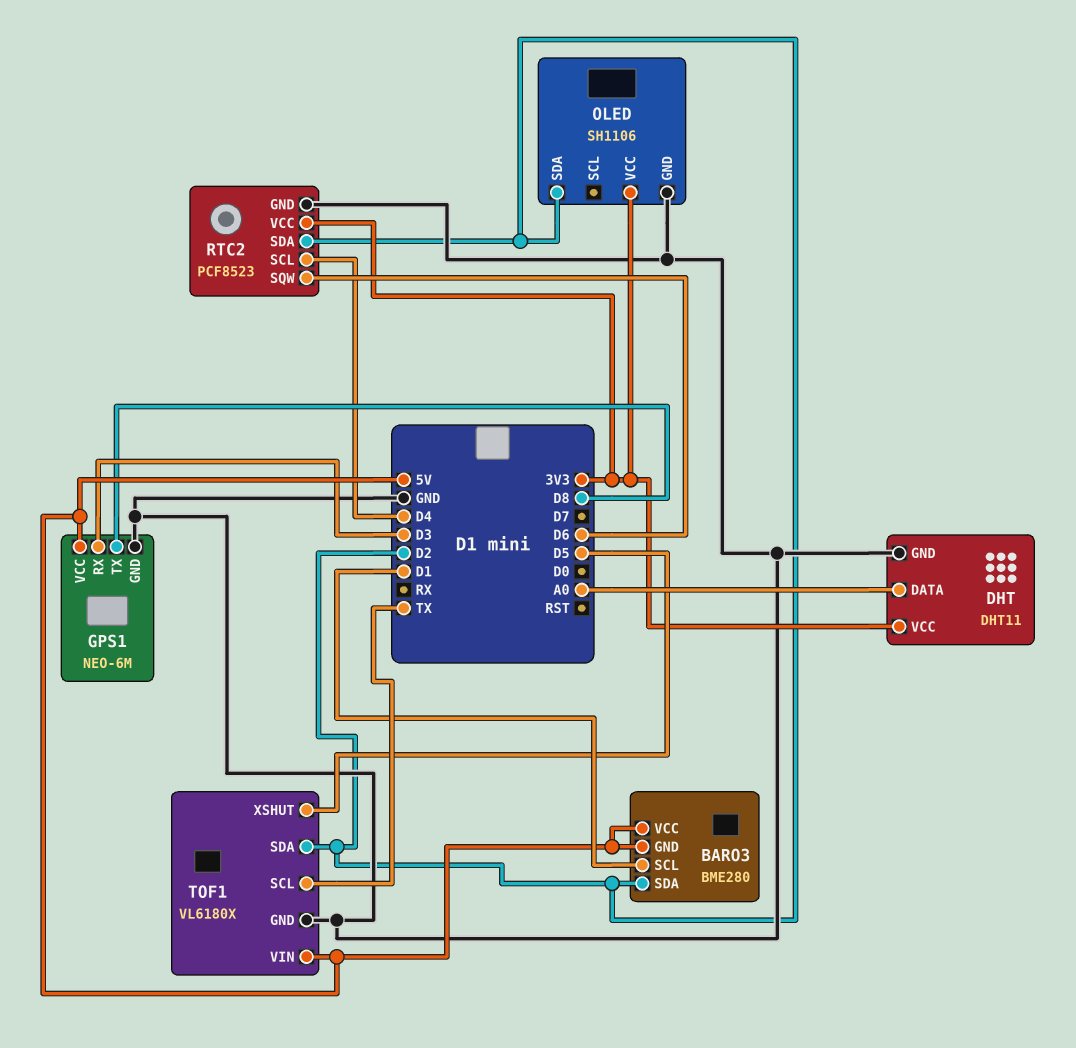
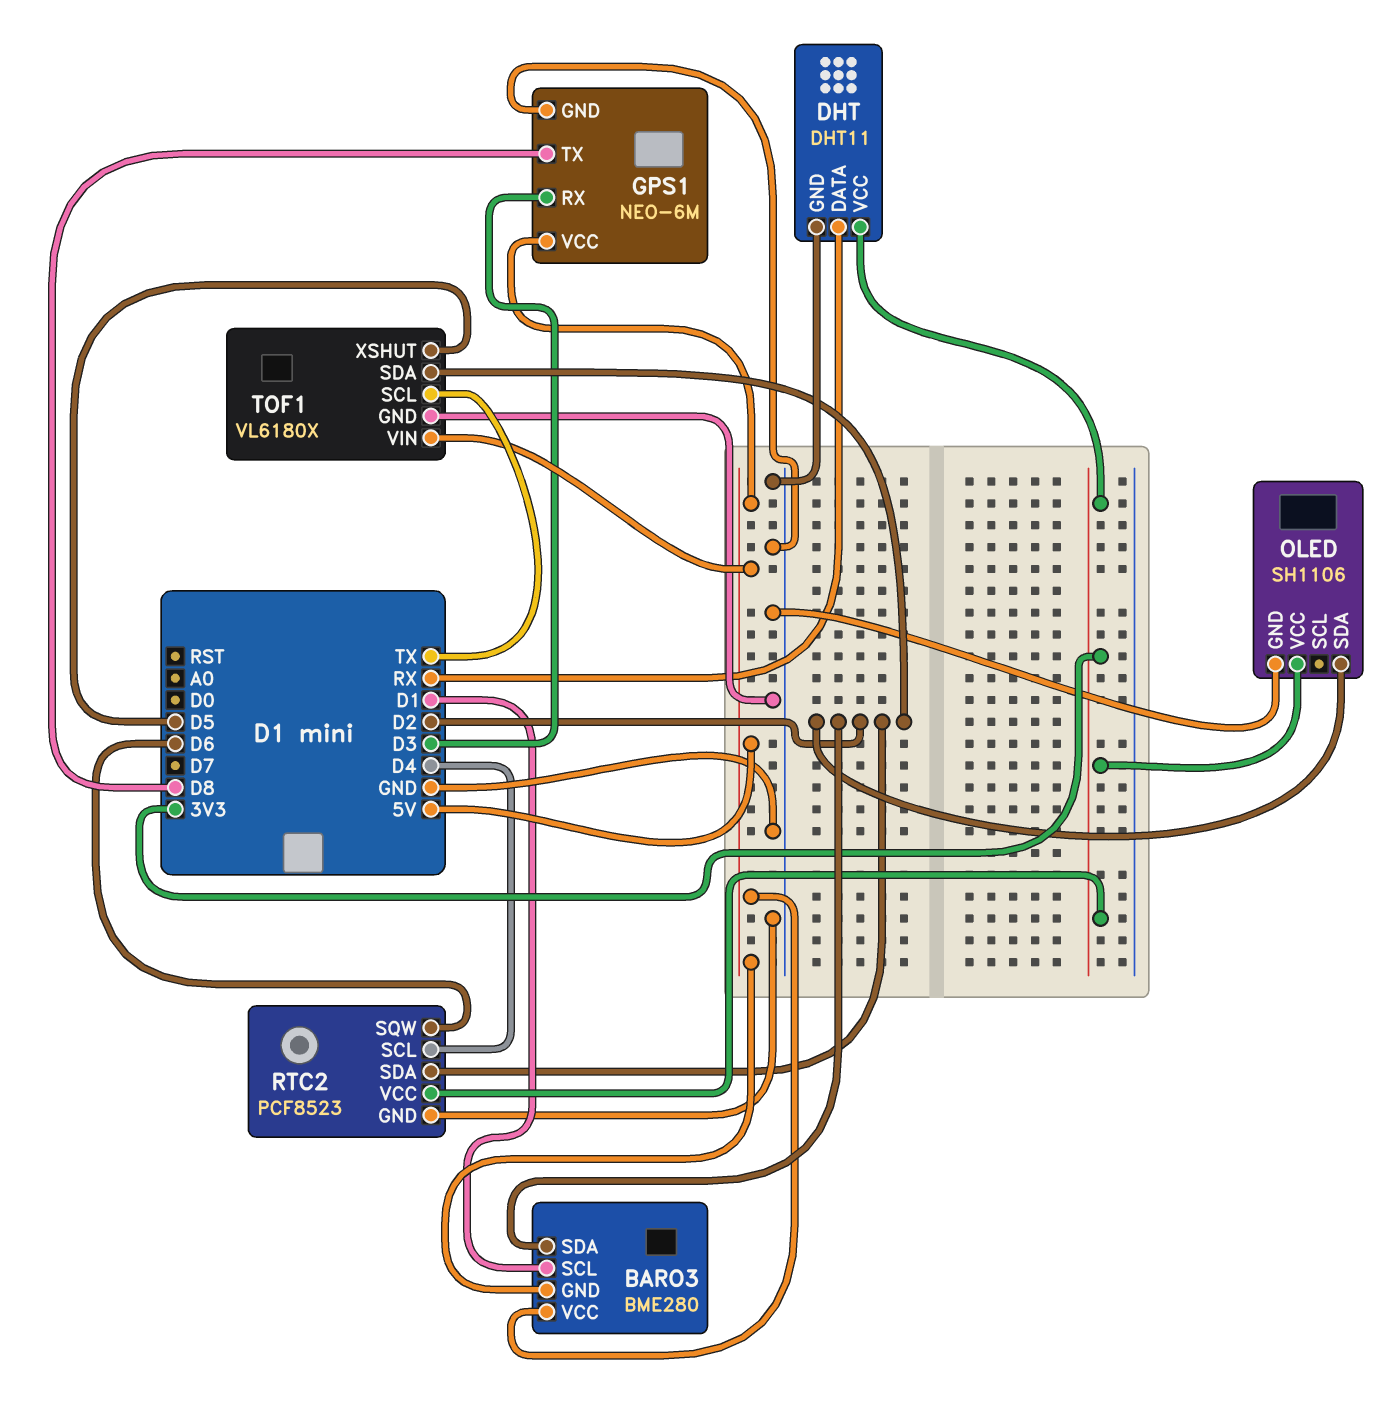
DHT pin DATA: A0 -> RX

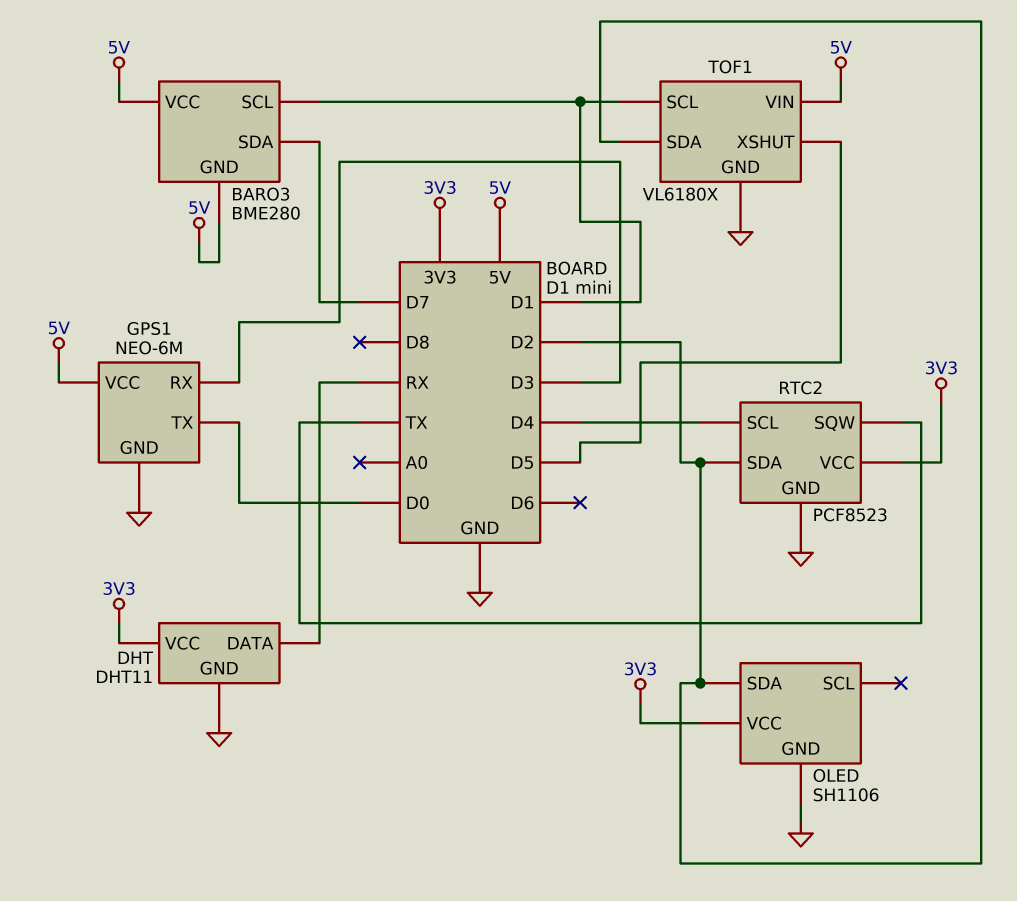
BARO3 pin SDA: D2 -> D7
GPS1 pin TX: D8 -> D0
RTC2 pin SQW: D6 -> TX
TOF1 pin SCL: TX -> D1

